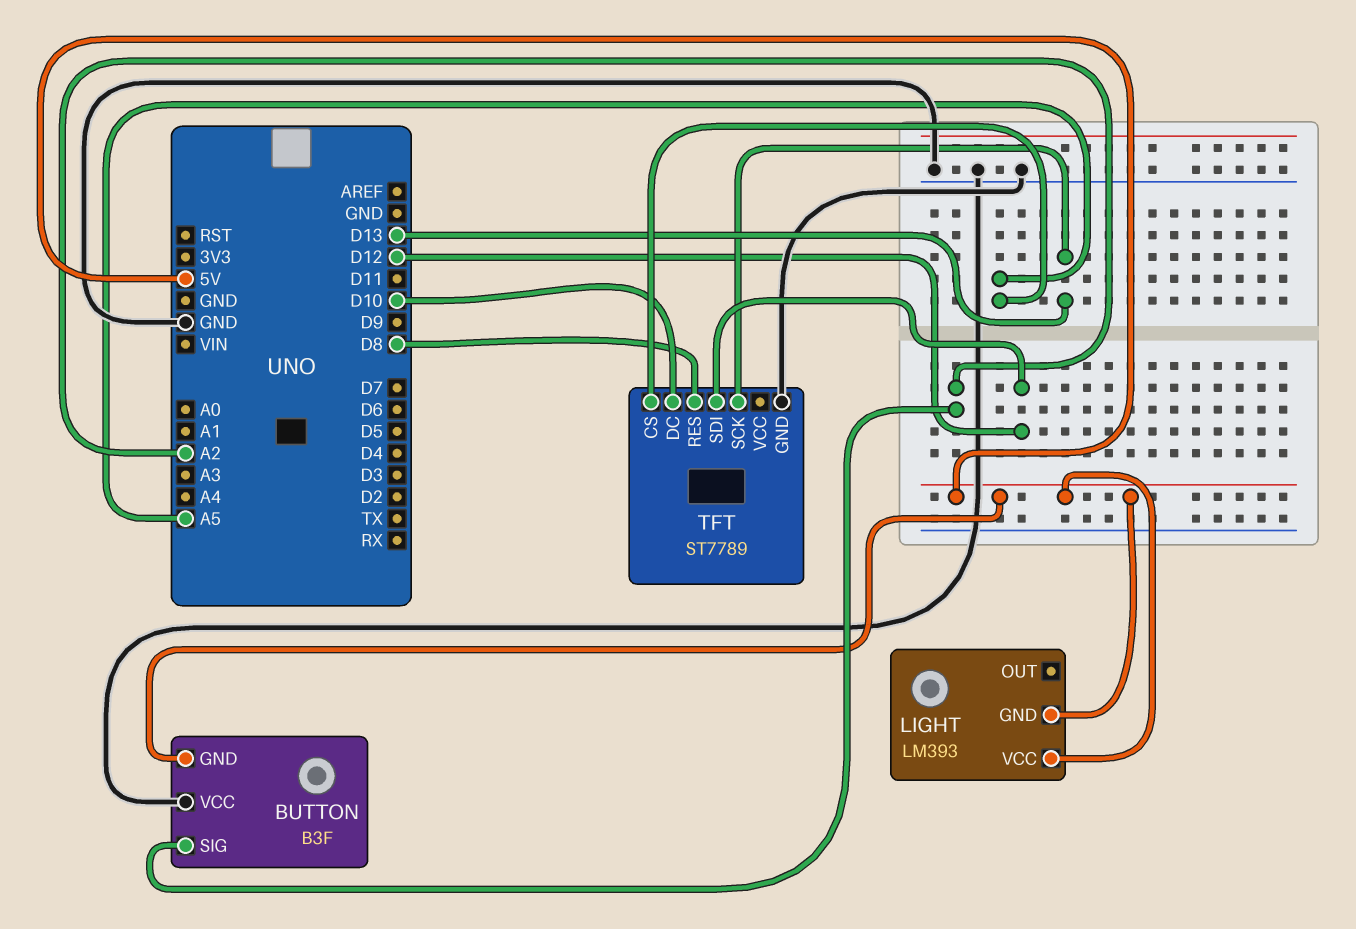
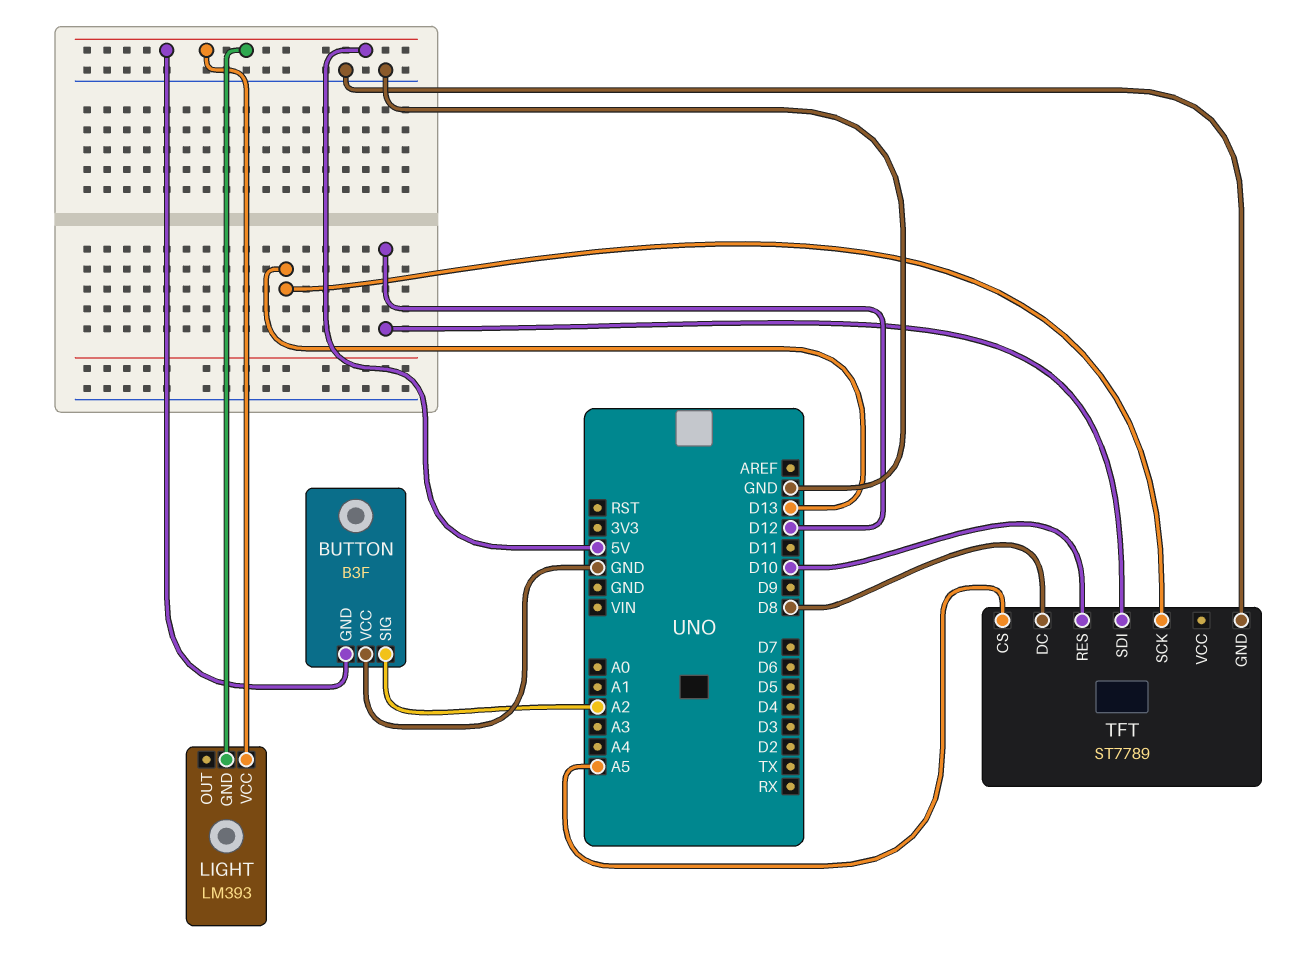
TFT pin DC: D10 -> D8
TFT pin RES: D8 -> D10

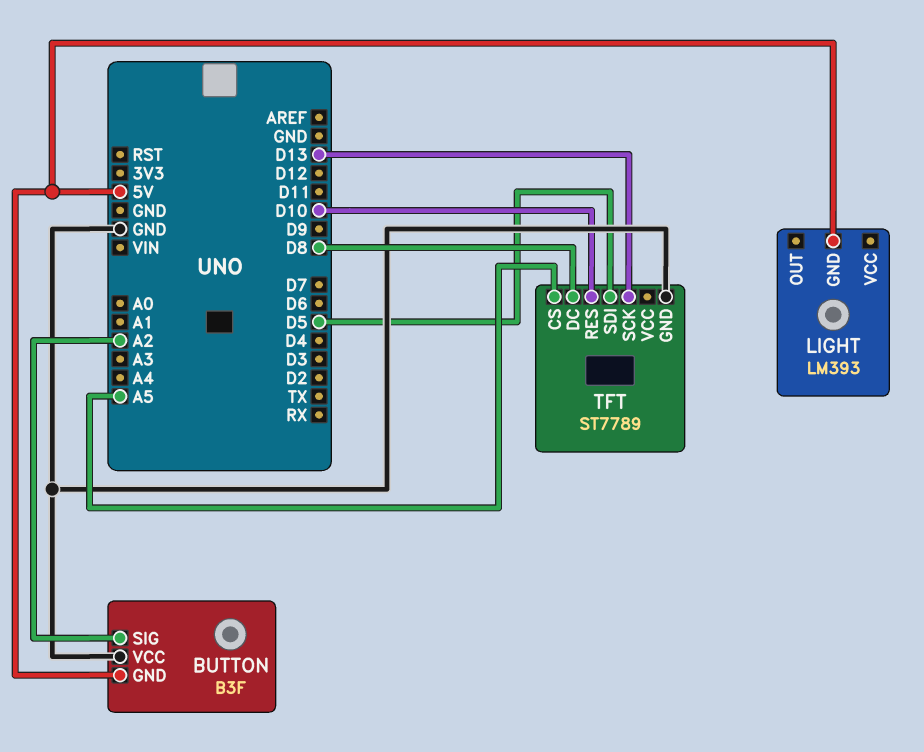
LIGHT pin VCC: 5V -> none
TFT pin SDI: D12 -> D5

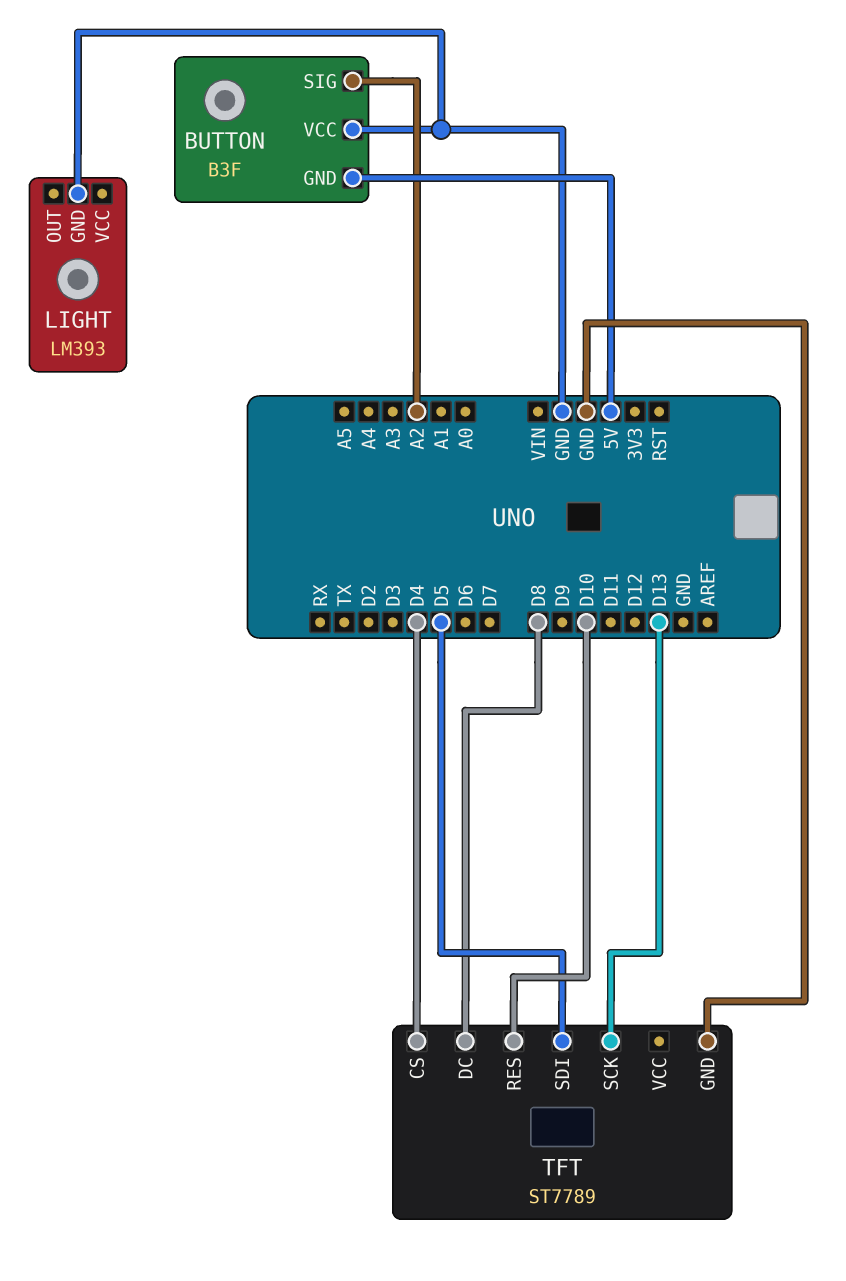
LIGHT pin GND: 5V -> GND
TFT pin CS: A5 -> D4

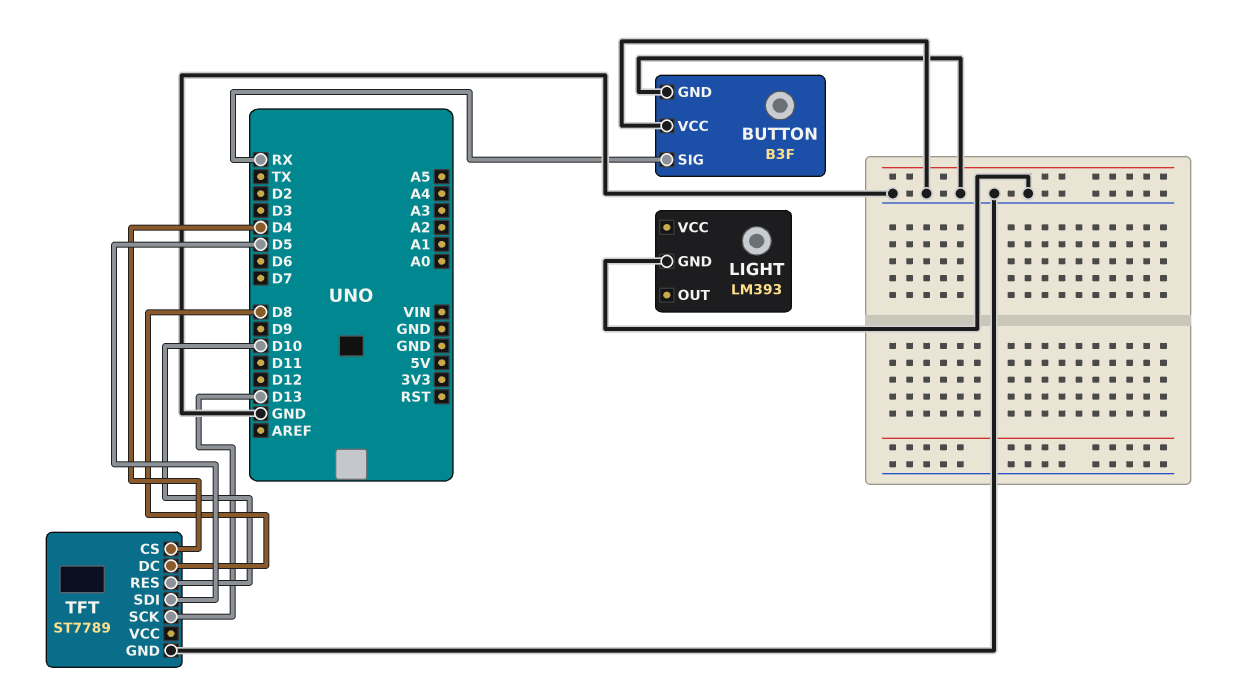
BUTTON pin GND: 5V -> GND
BUTTON pin SIG: A2 -> RX

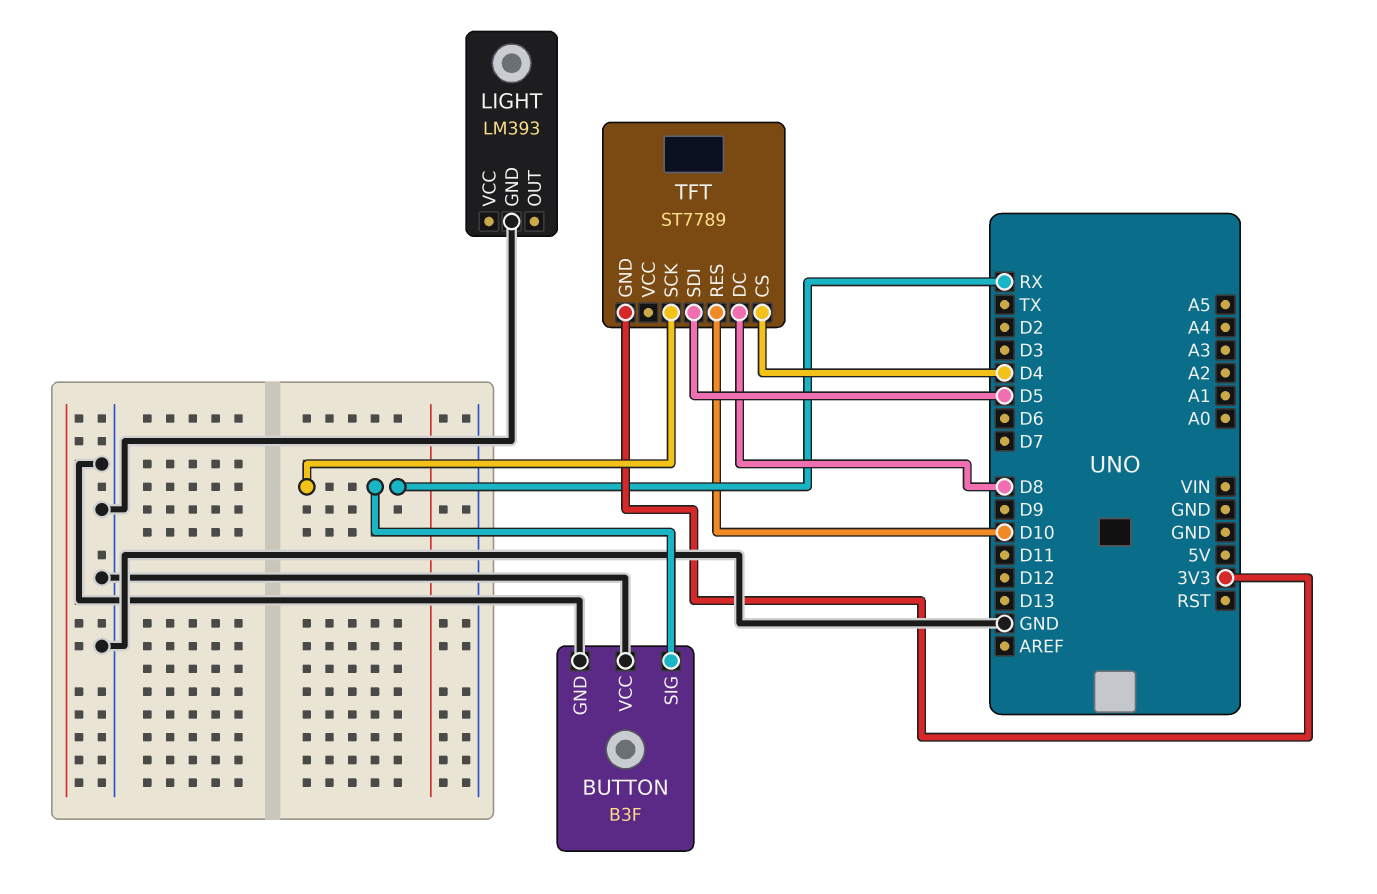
TFT pin GND: GND -> 3V3
TFT pin SCK: D13 -> RX

